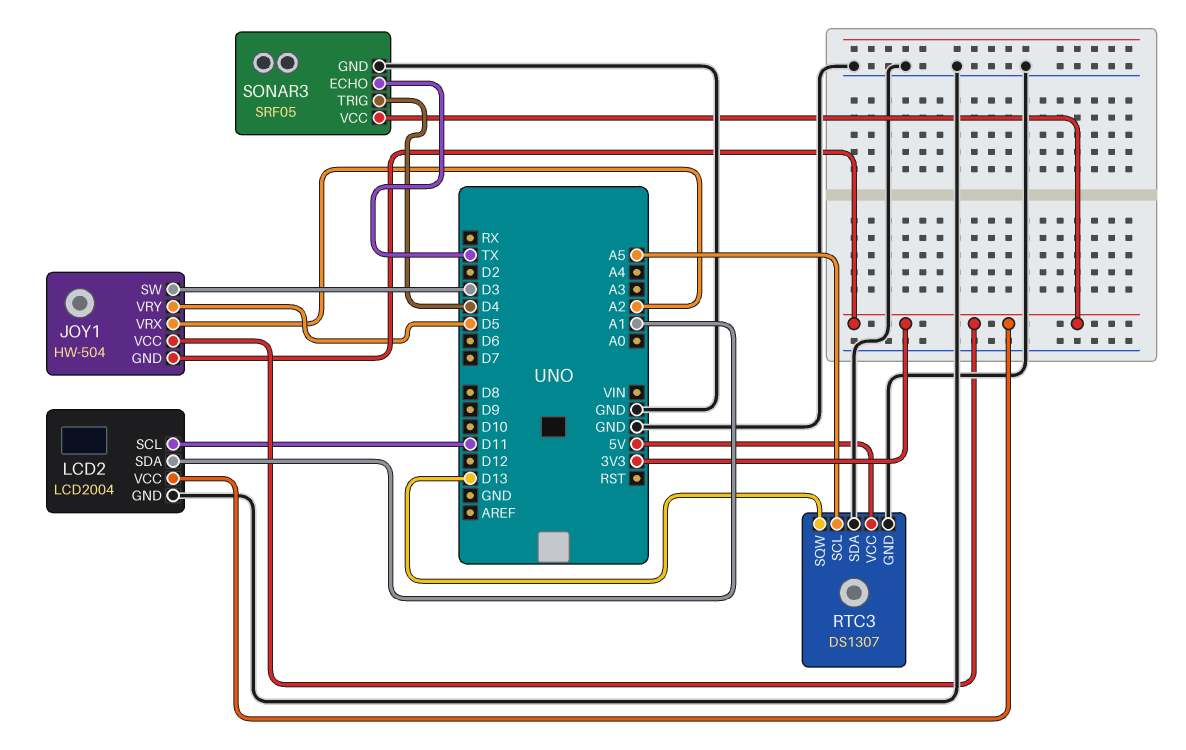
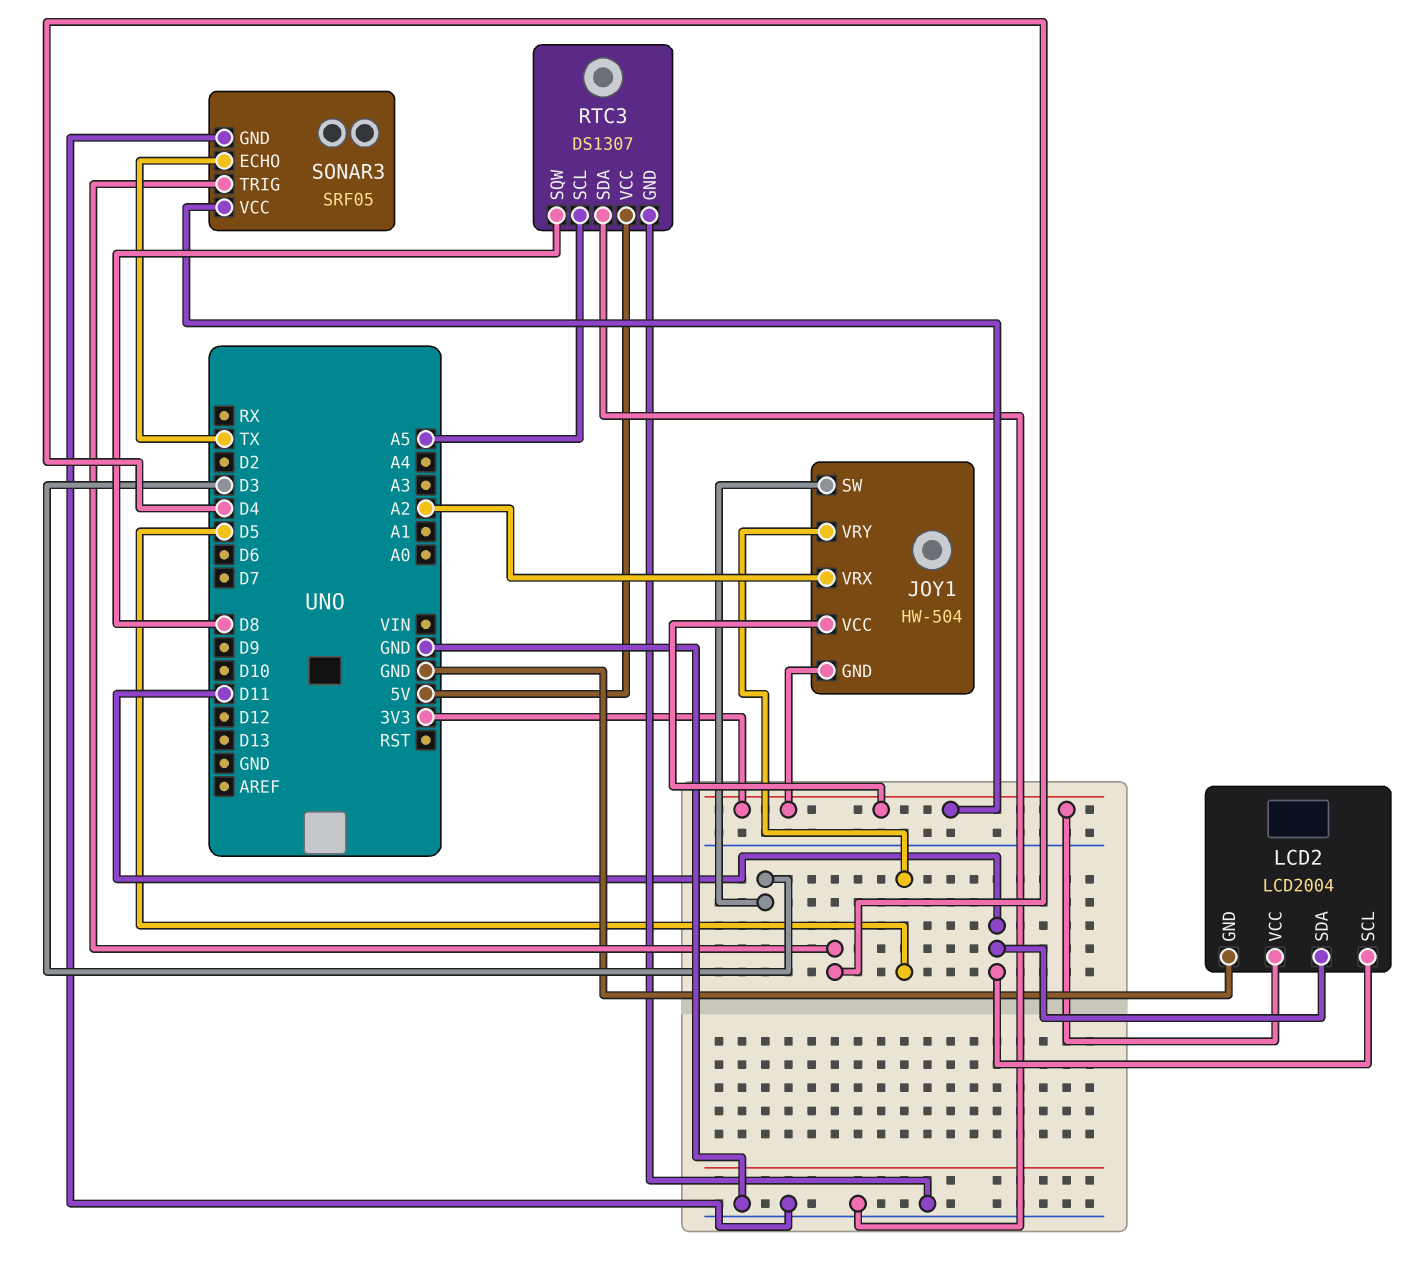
LCD2 pin SDA: A1 -> D11
RTC3 pin SQW: D13 -> D8

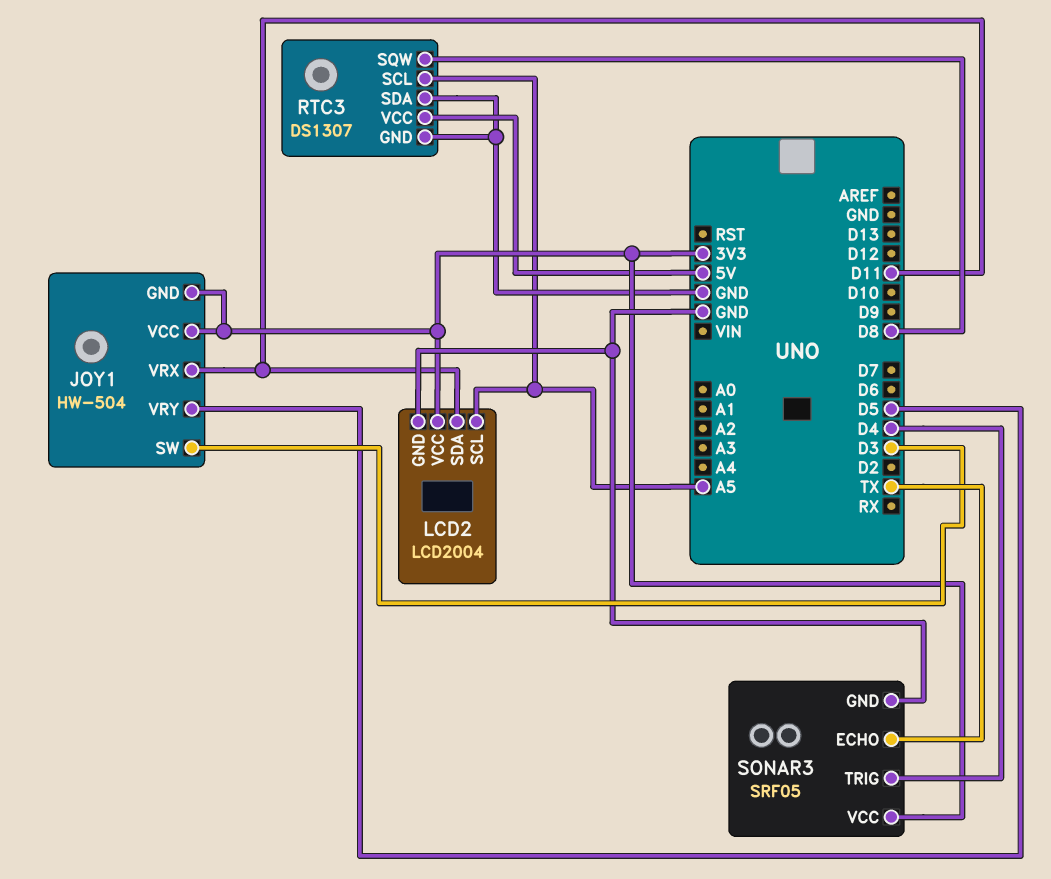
JOY1 pin VRX: A2 -> D11
LCD2 pin SCL: D11 -> A5

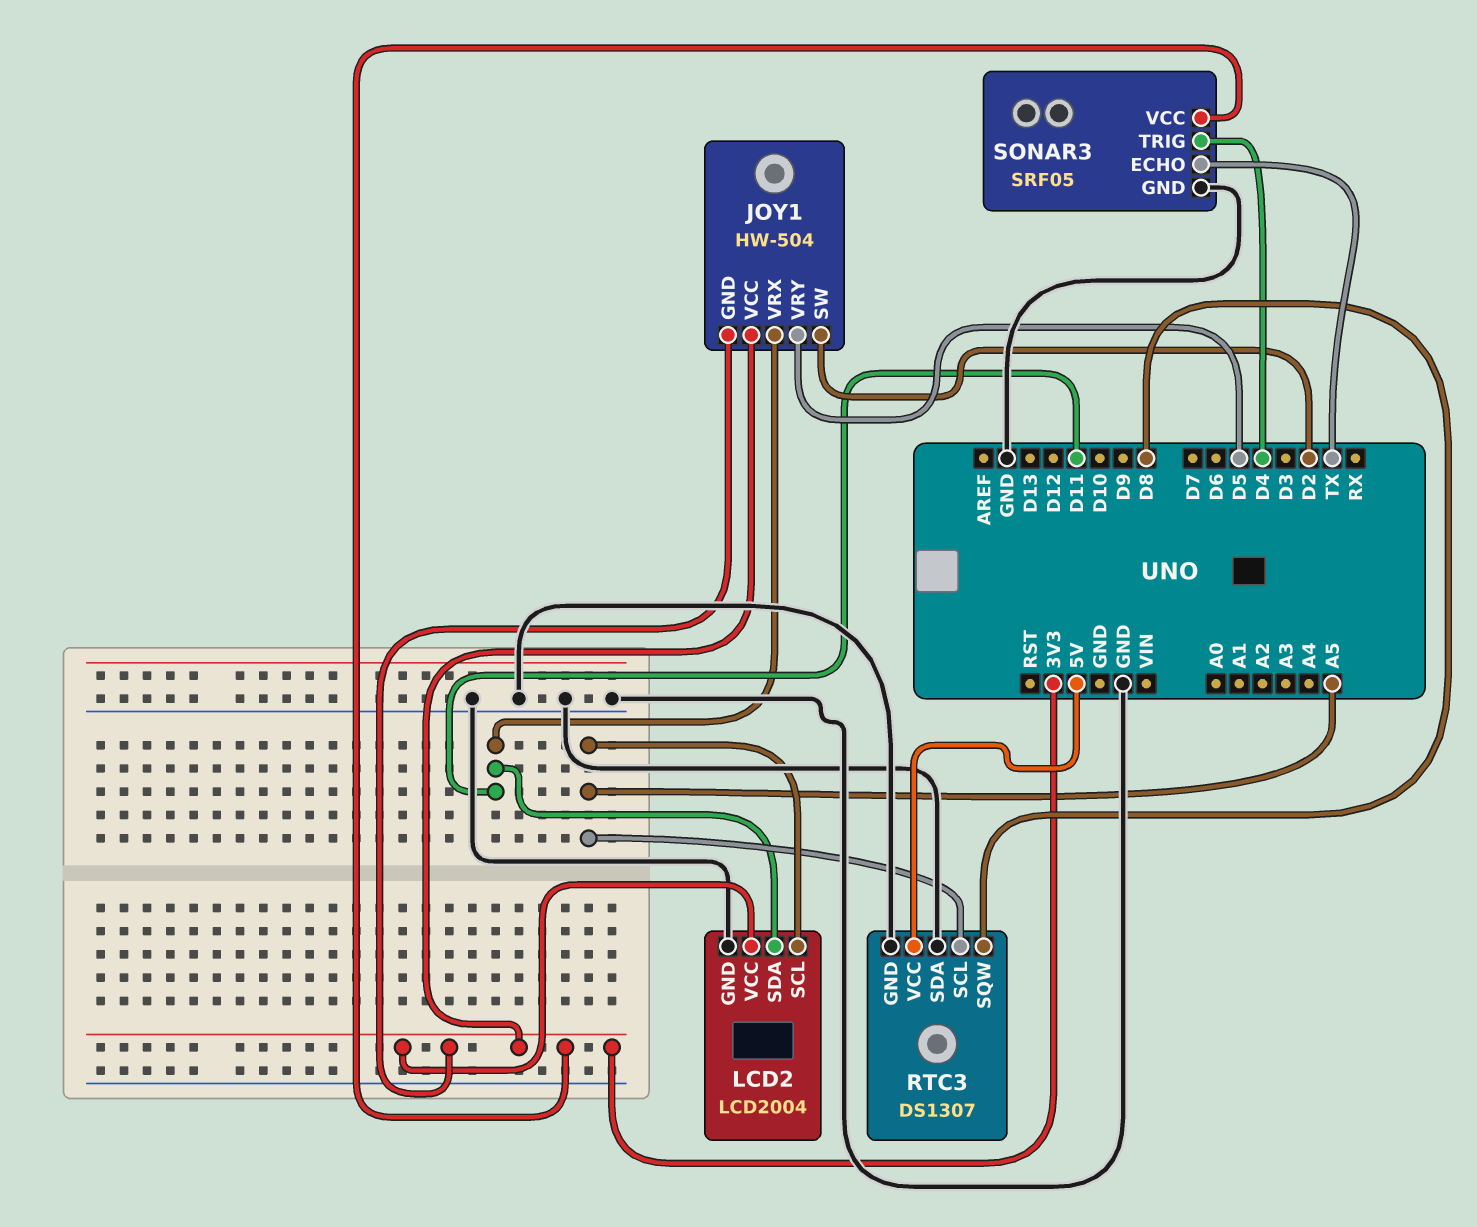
JOY1 pin SW: D3 -> D2

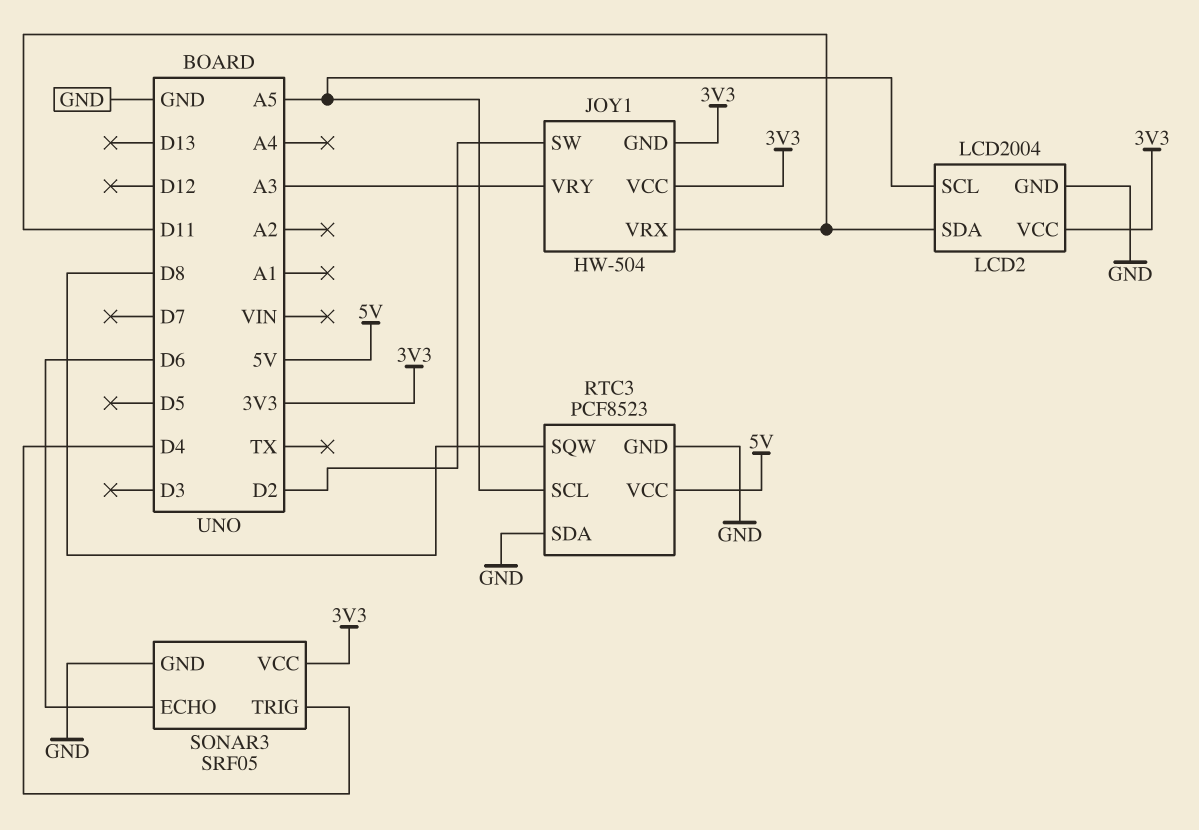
JOY1 pin VRY: D5 -> A3
RTC3: DS1307 -> PCF8523
SONAR3 pin ECHO: TX -> D6

